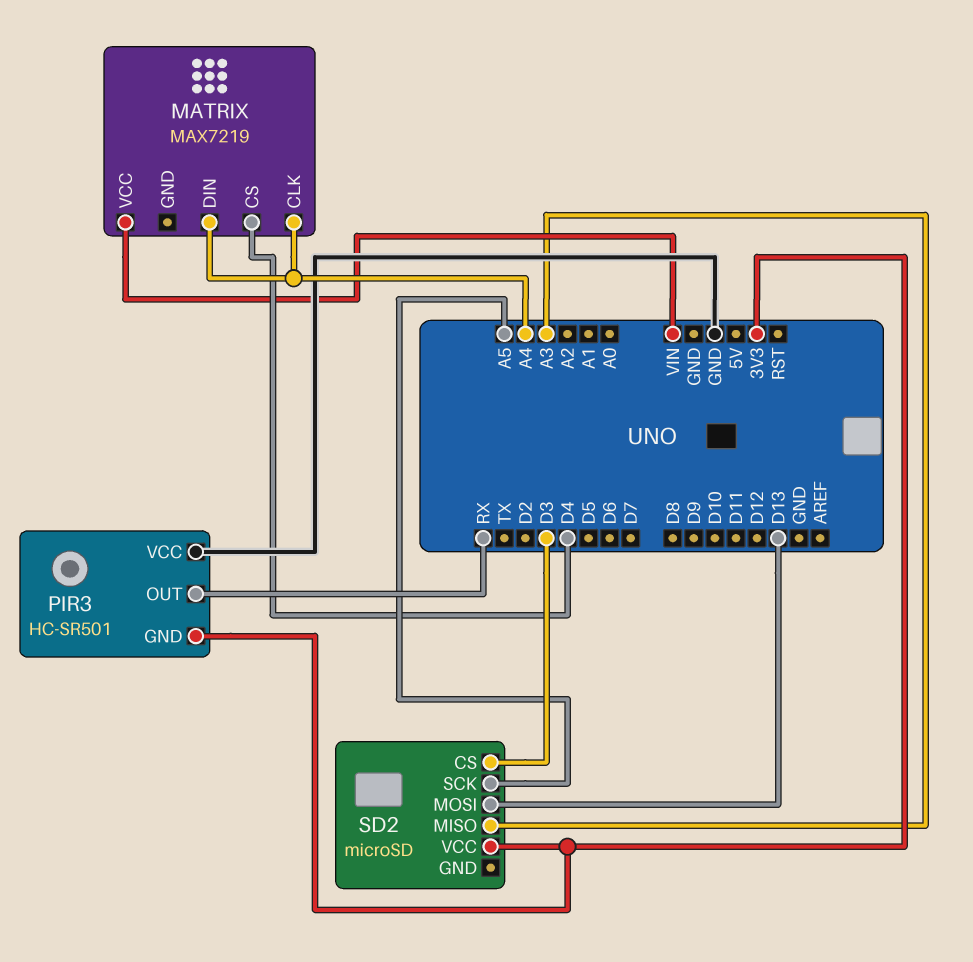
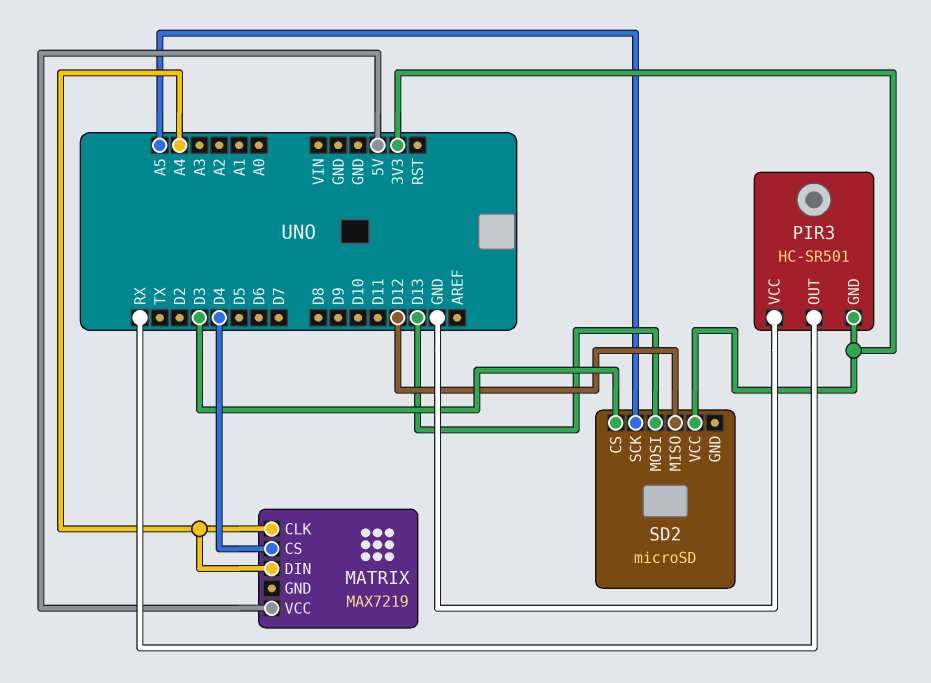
MATRIX pin VCC: VIN -> 5V
SD2 pin MISO: A3 -> D12

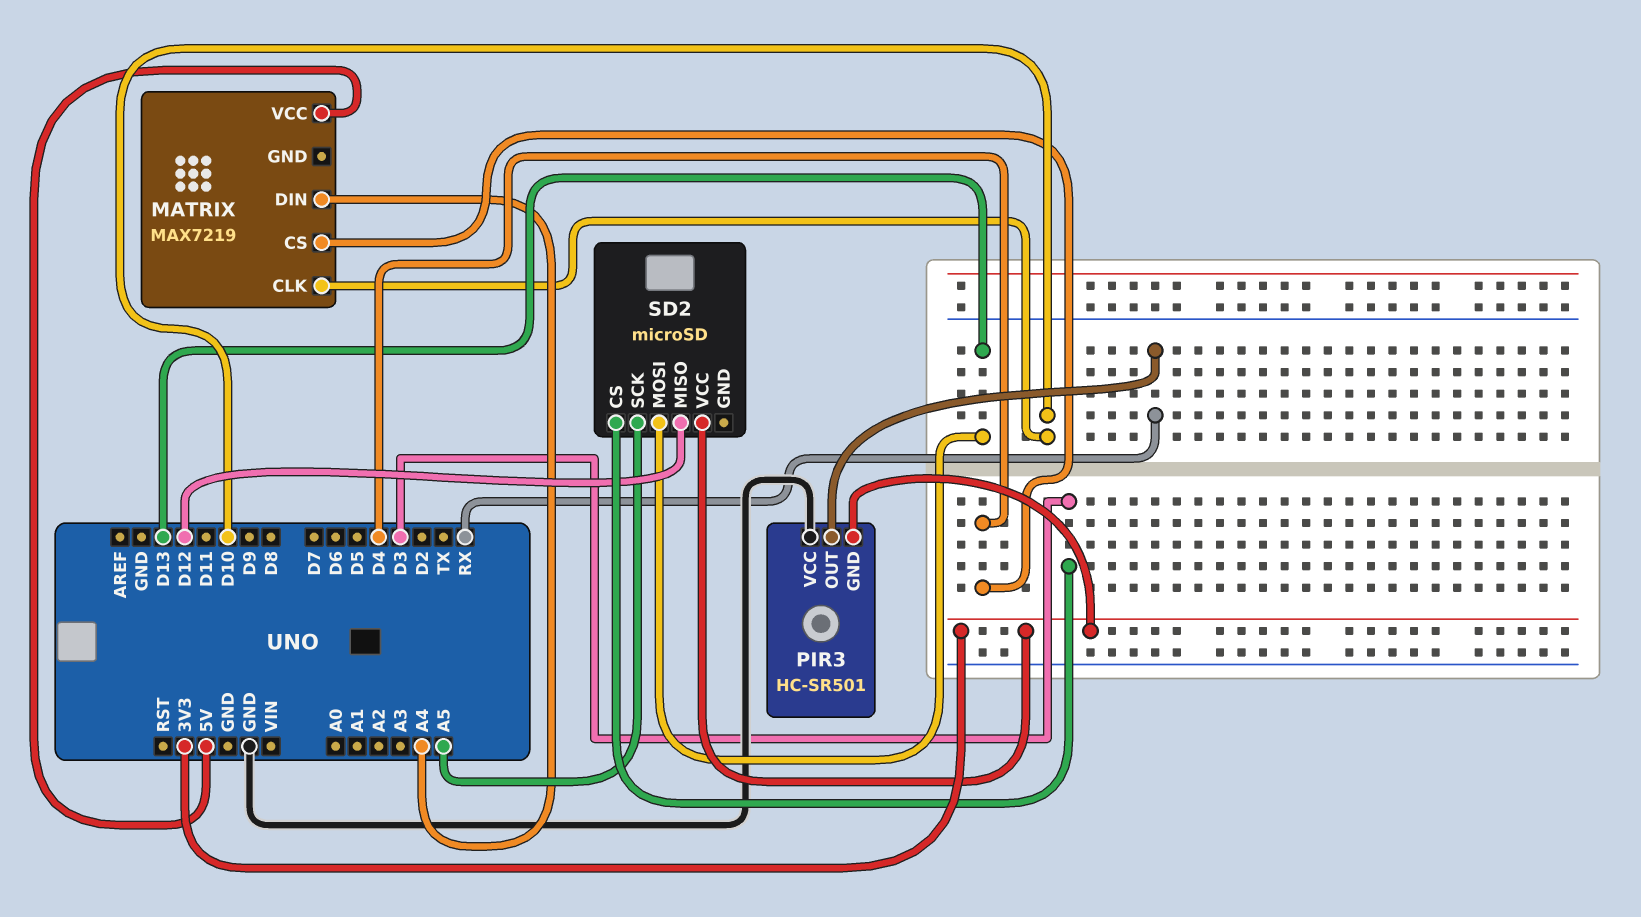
MATRIX pin CLK: A4 -> D10

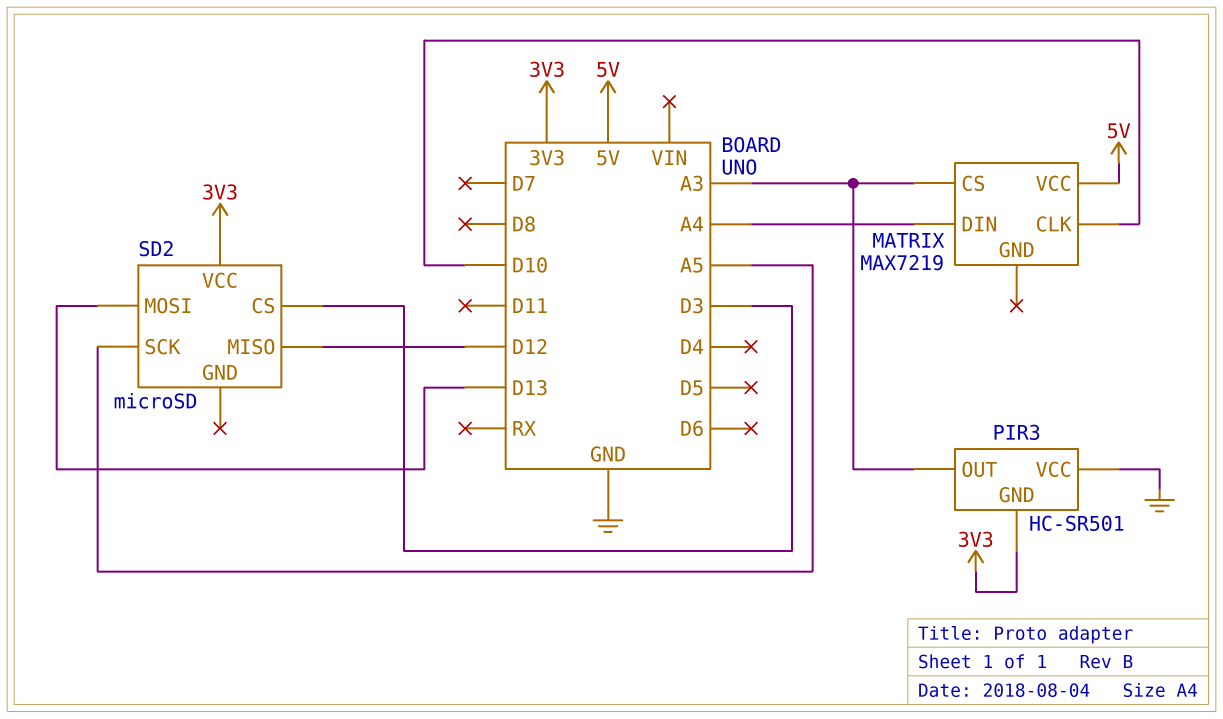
MATRIX pin CS: D4 -> A3
PIR3 pin OUT: RX -> A3

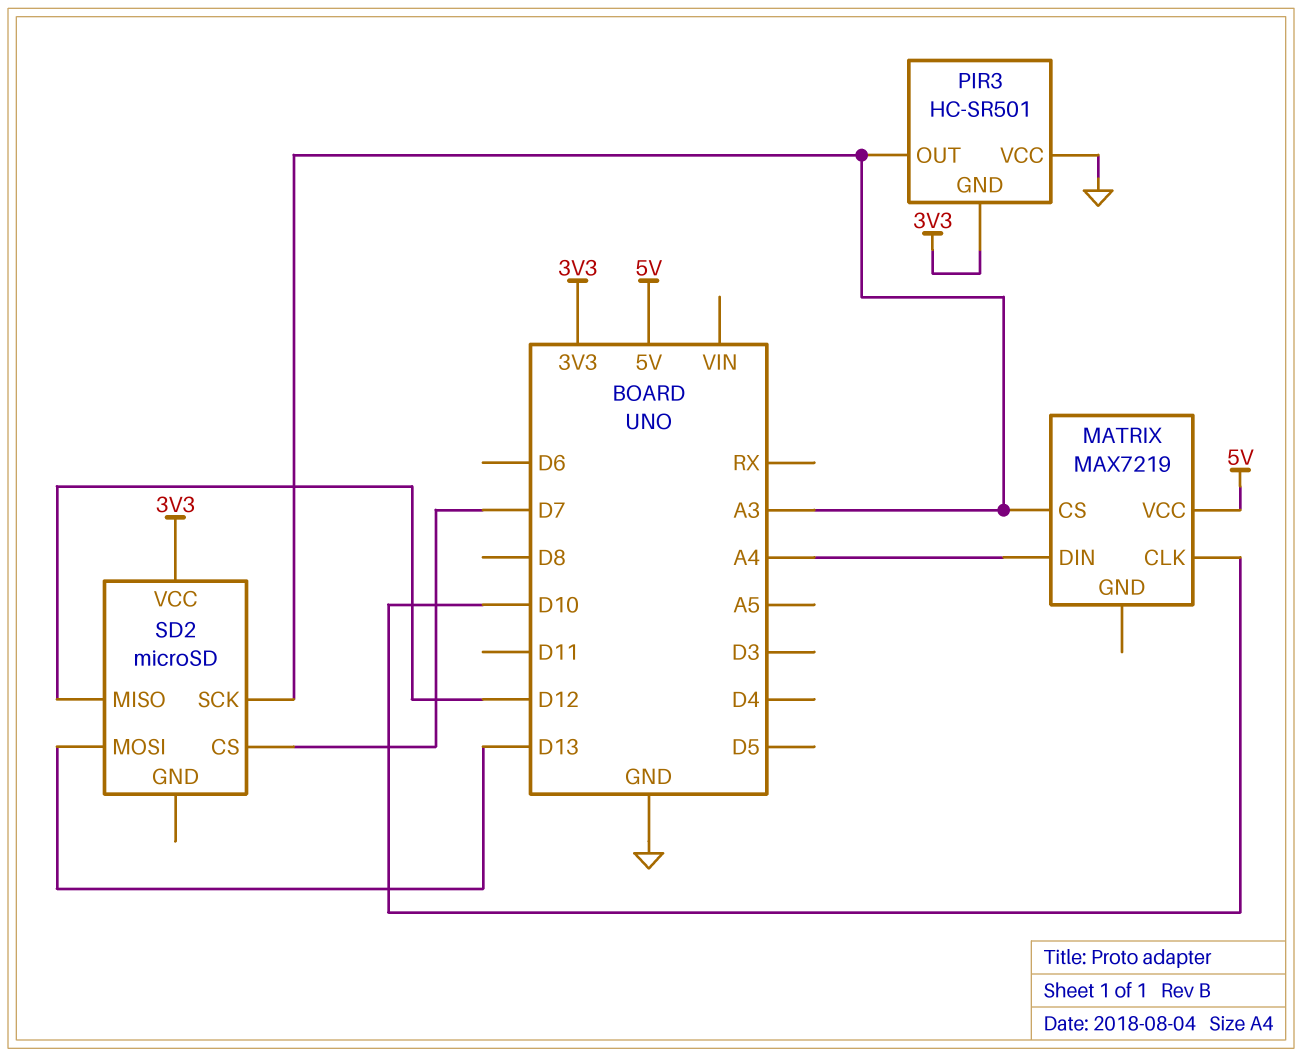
SD2 pin CS: D3 -> D7
SD2 pin SCK: A5 -> A3

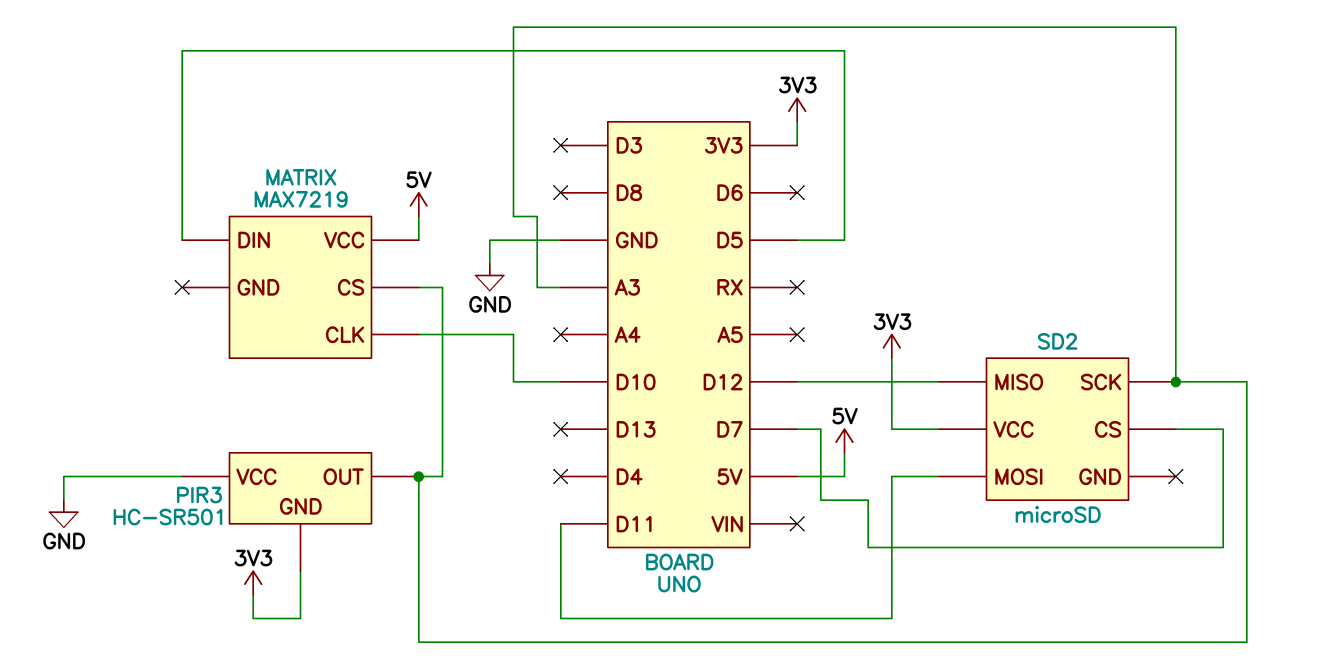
MATRIX pin DIN: A4 -> D5
SD2 pin MOSI: D13 -> D11

